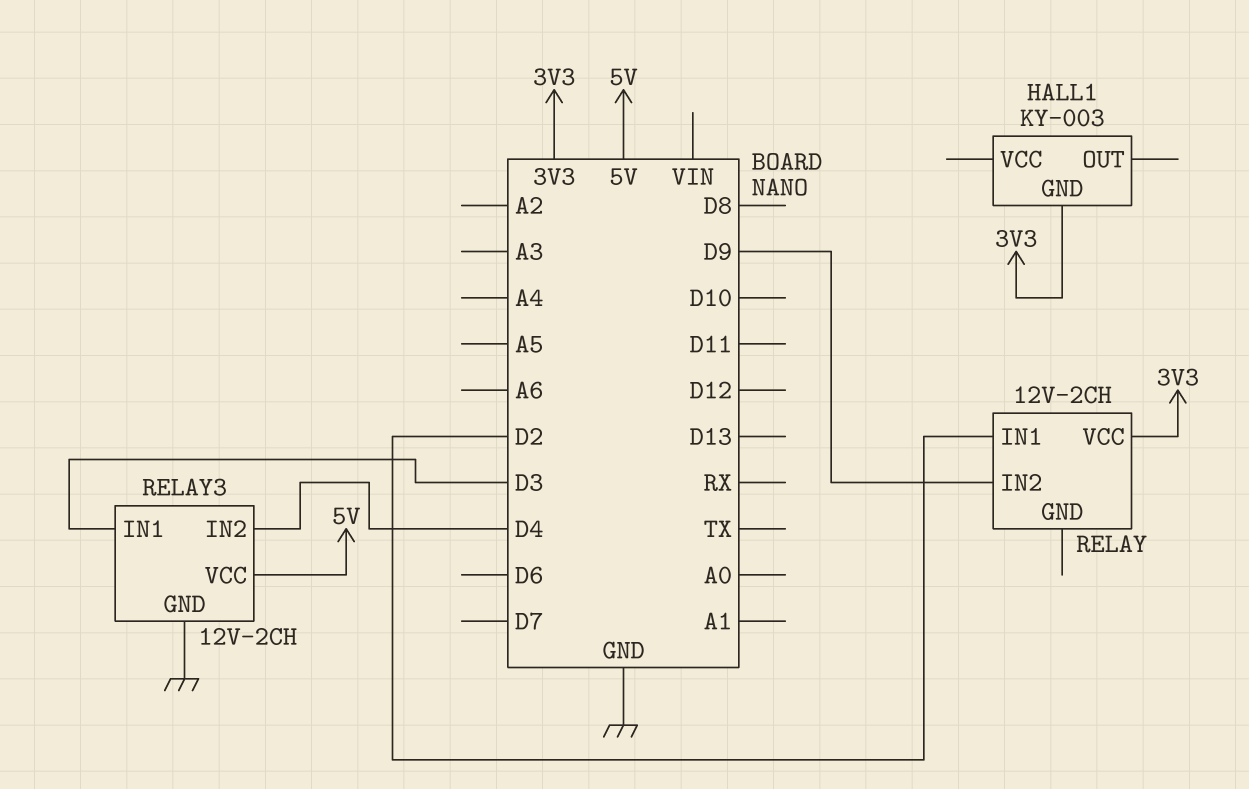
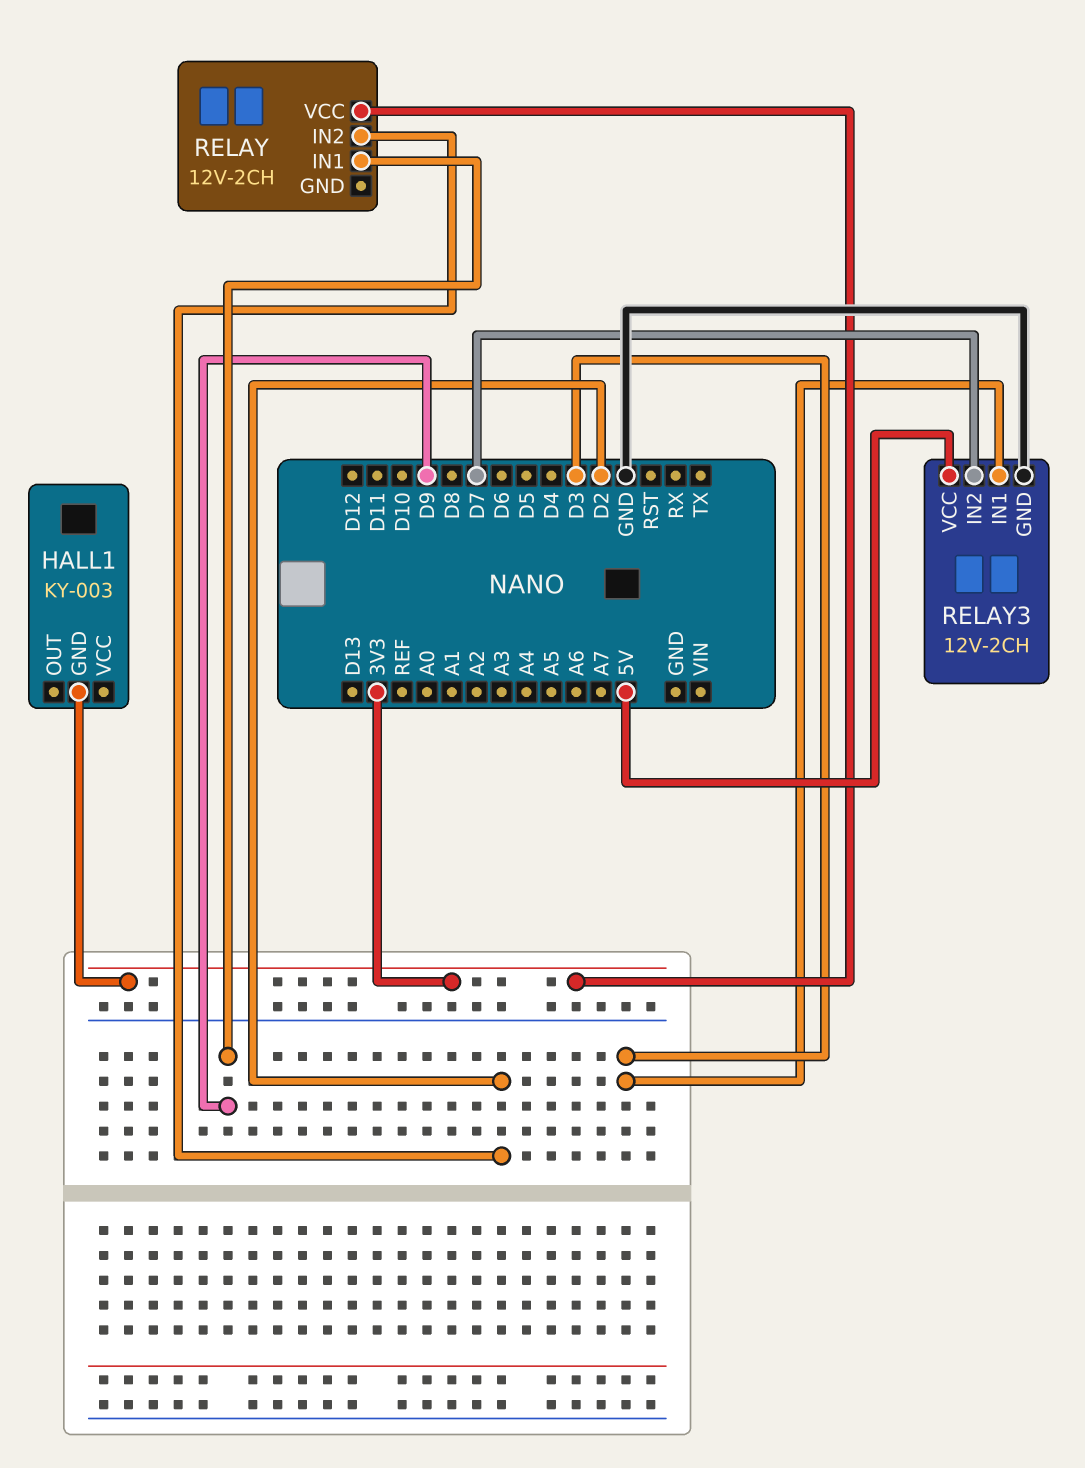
RELAY pin IN1: D2 -> D9
RELAY pin IN2: D9 -> D2
RELAY3 pin IN2: D4 -> D7

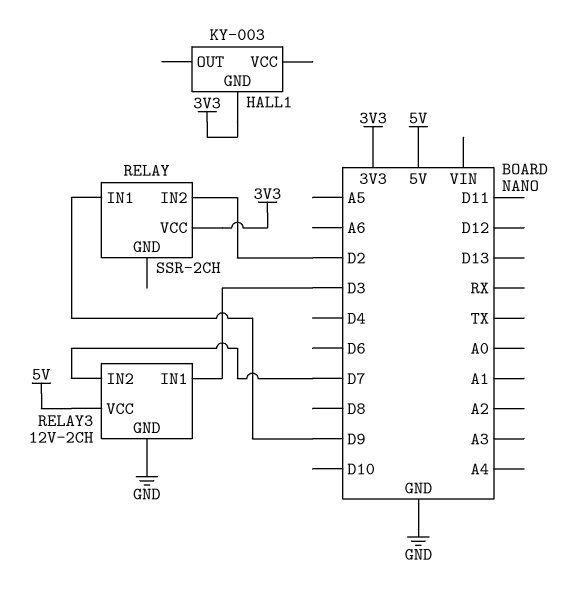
RELAY: 12V-2CH -> SSR-2CH

